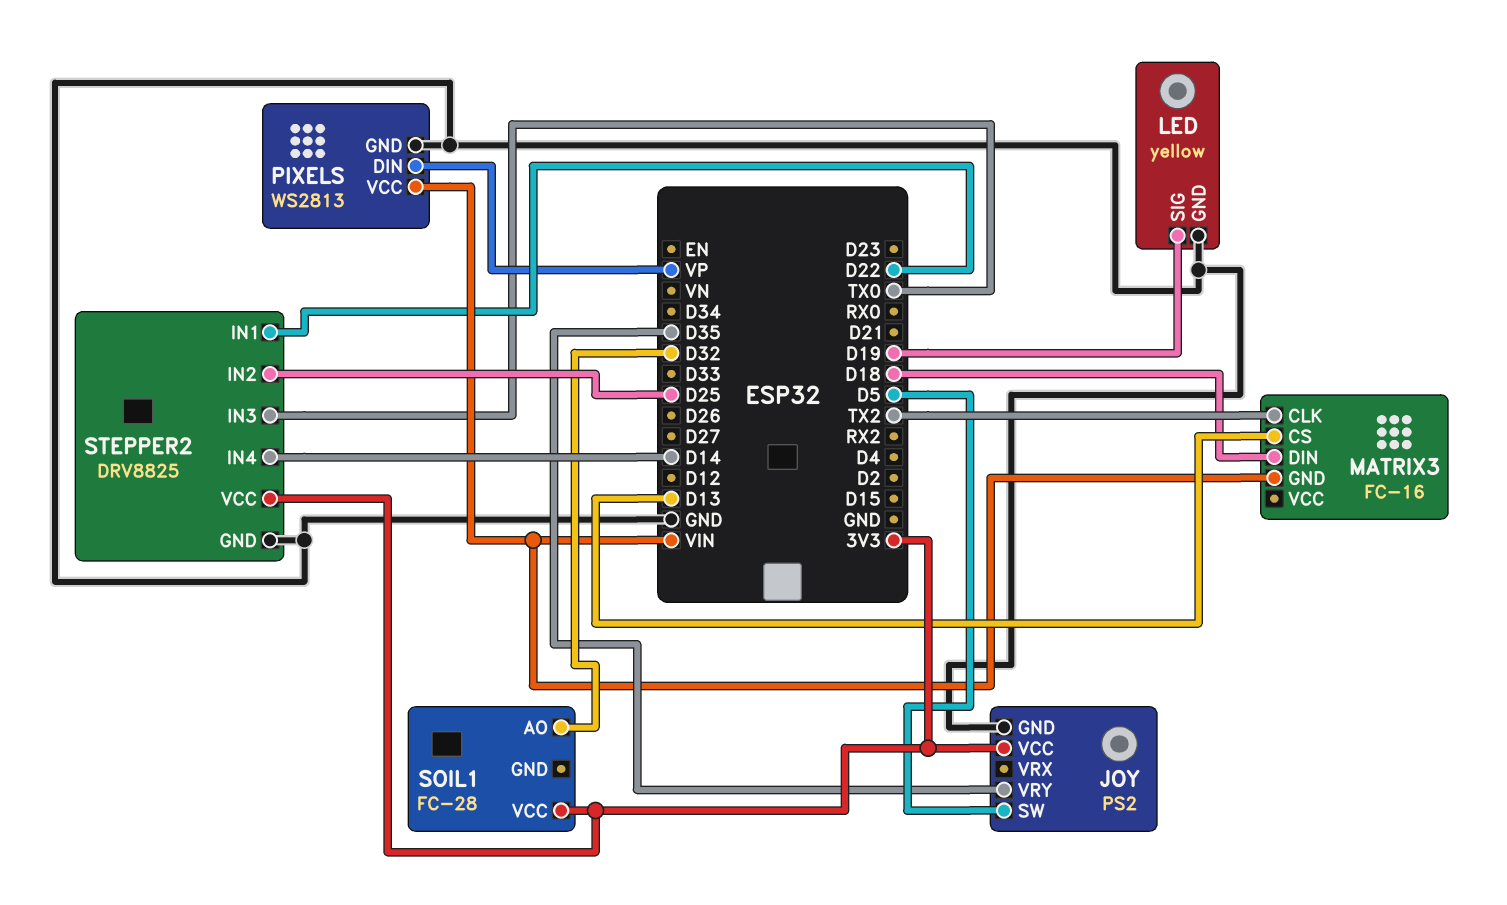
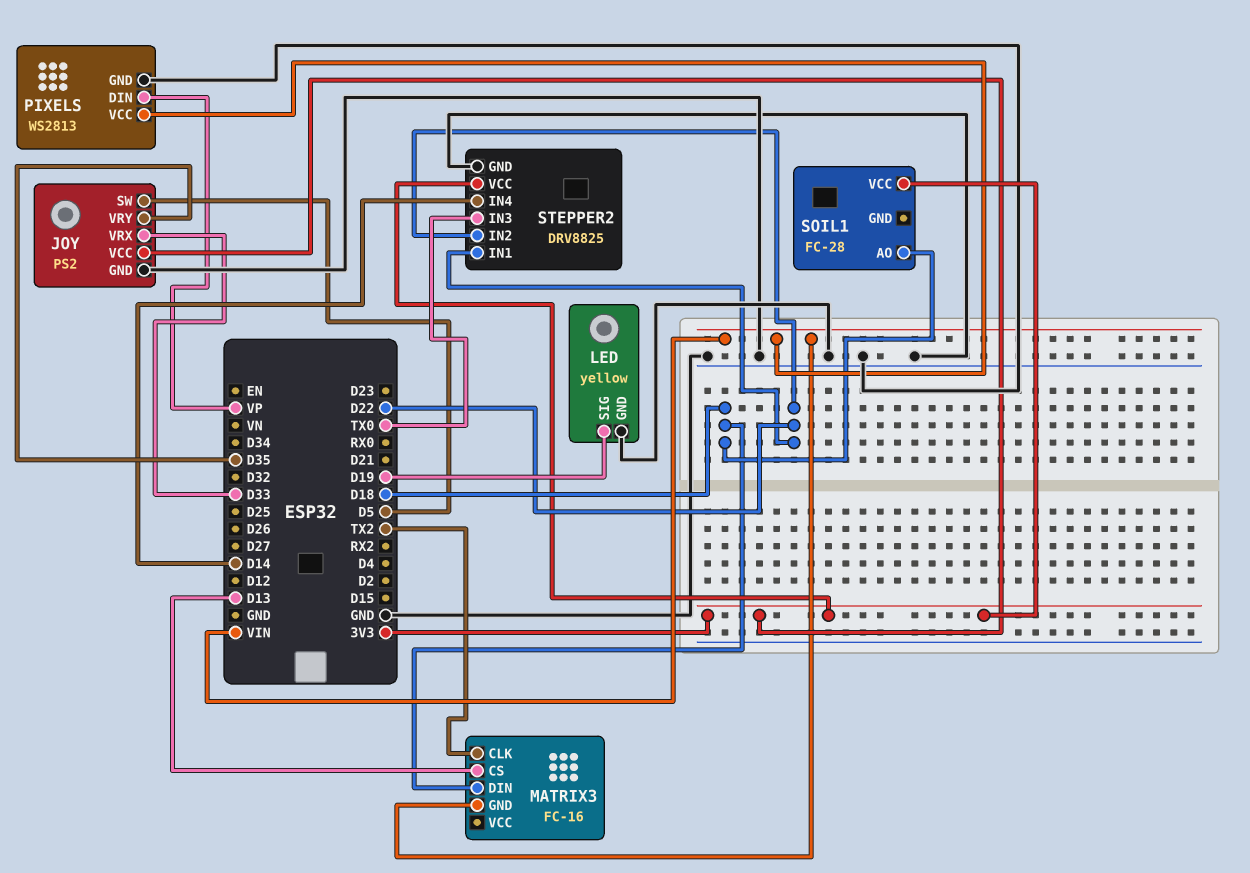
JOY pin VRX: none -> D33
SOIL1 pin AO: D32 -> D18
STEPPER2 pin IN2: D25 -> D22

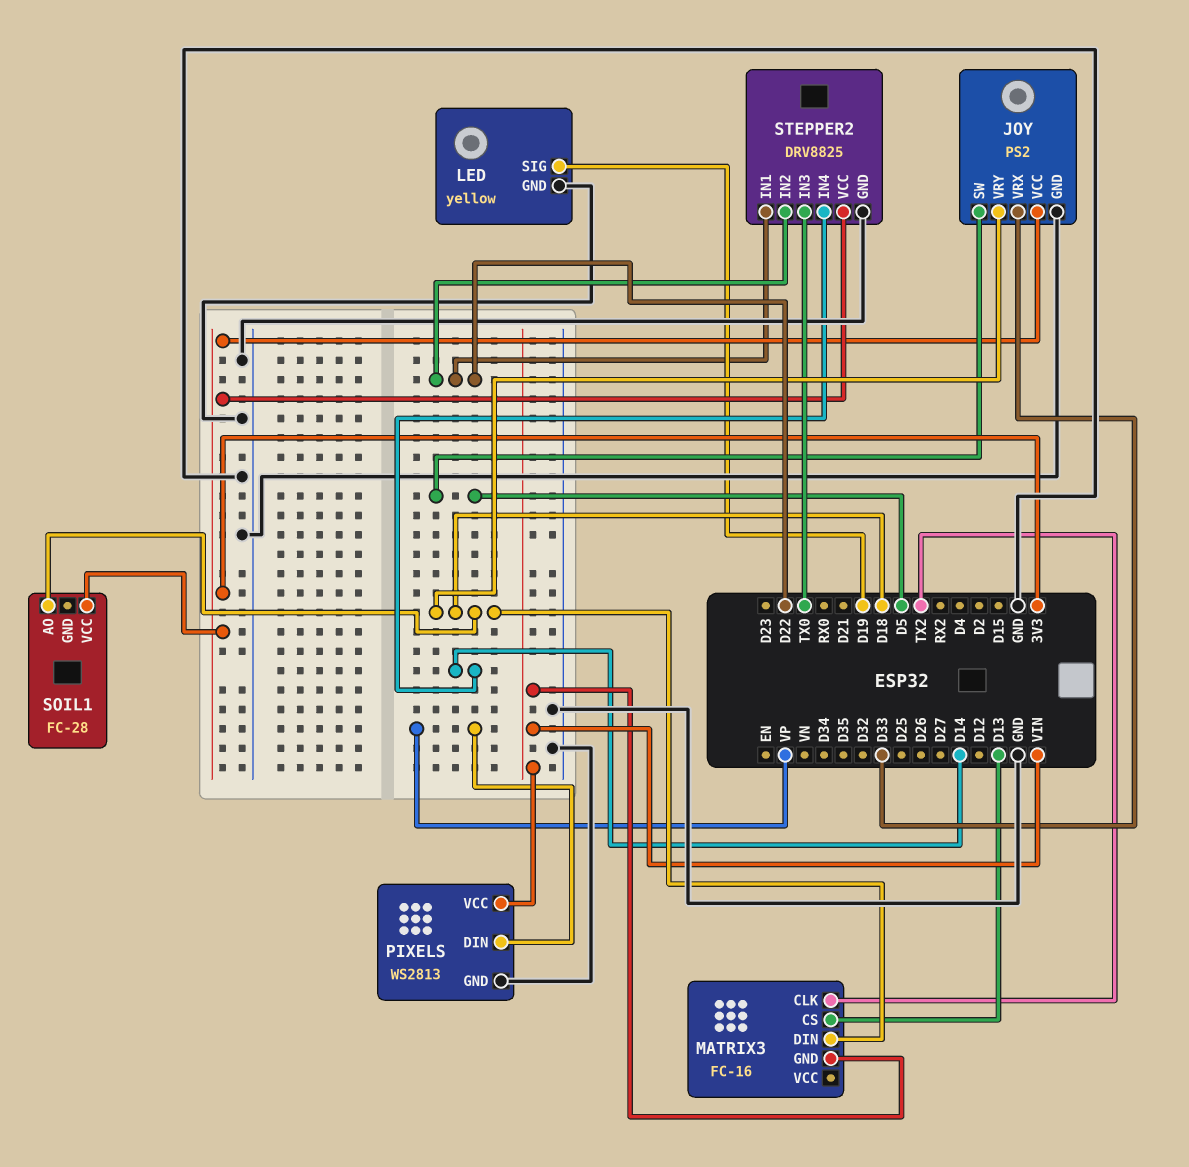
JOY pin VRY: D35 -> D18

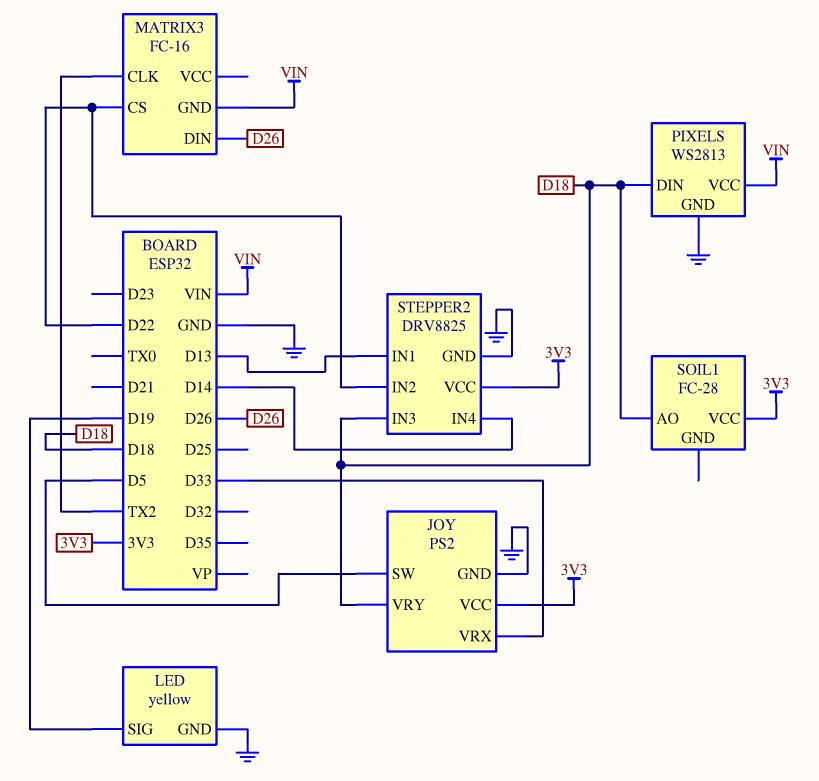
MATRIX3 pin CS: D13 -> D22
MATRIX3 pin DIN: D18 -> D26
PIXELS pin DIN: VP -> D18
STEPPER2 pin IN1: D22 -> D13
STEPPER2 pin IN3: TX0 -> D18

